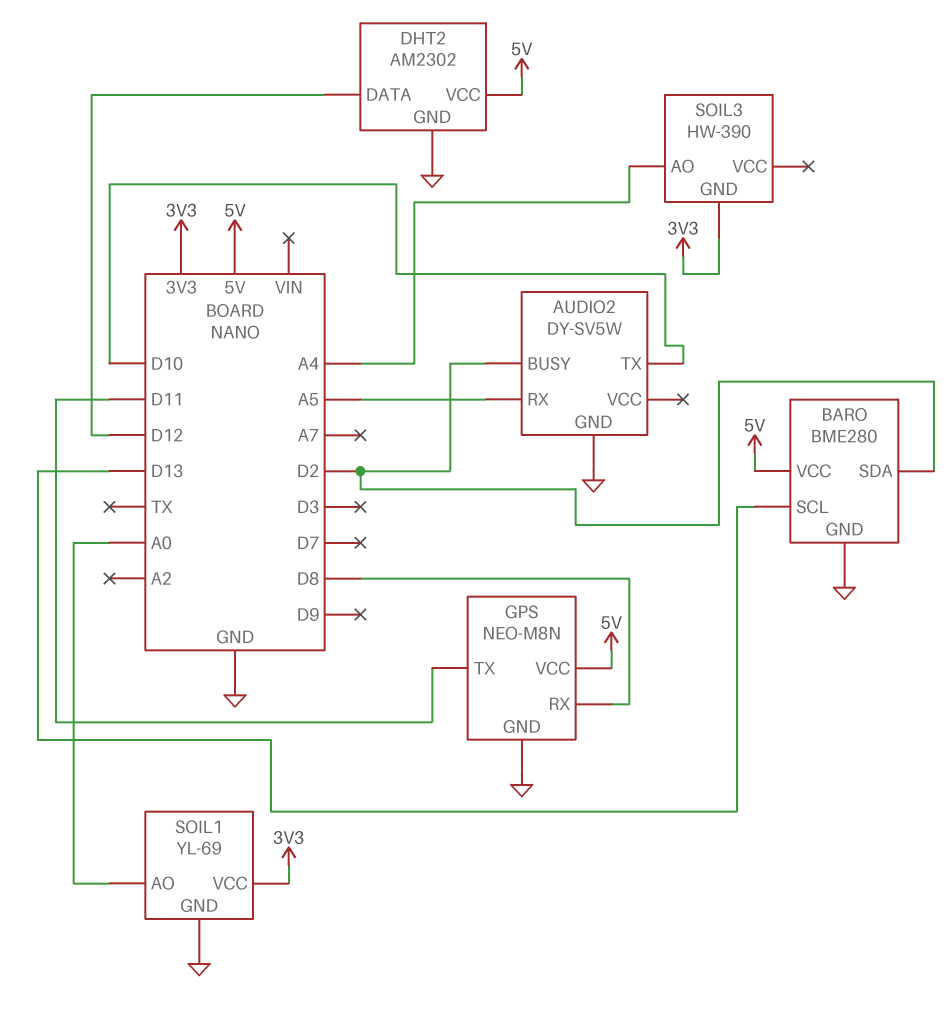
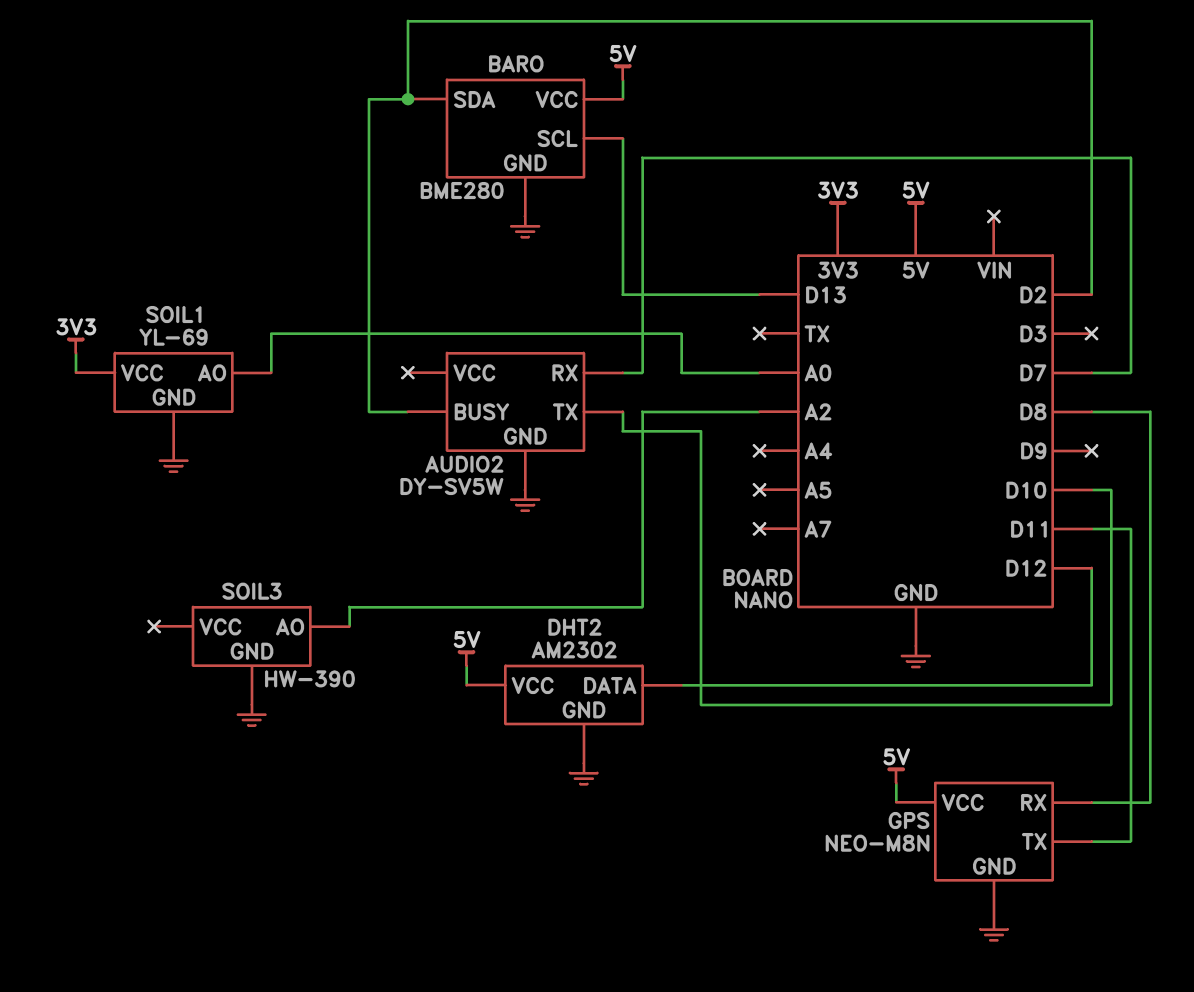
AUDIO2 pin RX: A5 -> D7
SOIL3 pin AO: A4 -> A2
SOIL3 pin GND: 3V3 -> GND

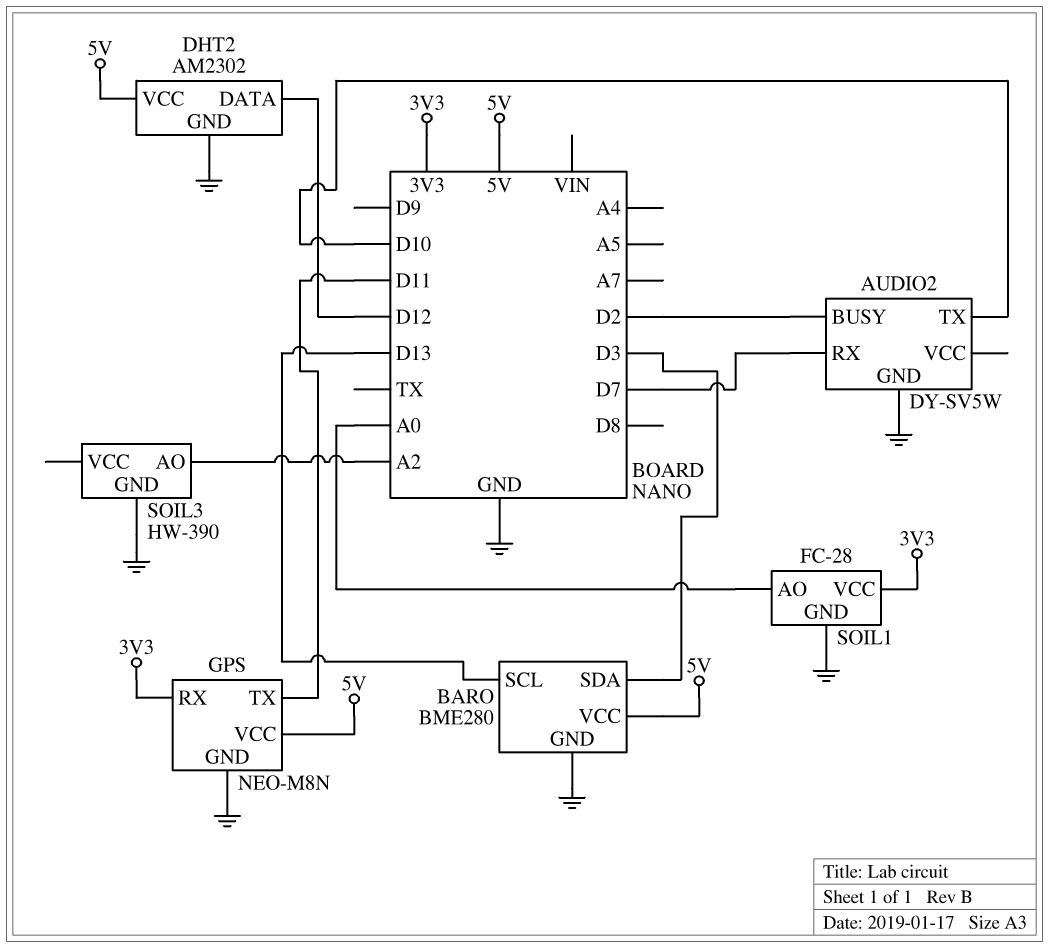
BARO pin SDA: D2 -> D3
GPS pin RX: D8 -> 3V3
SOIL1: YL-69 -> FC-28

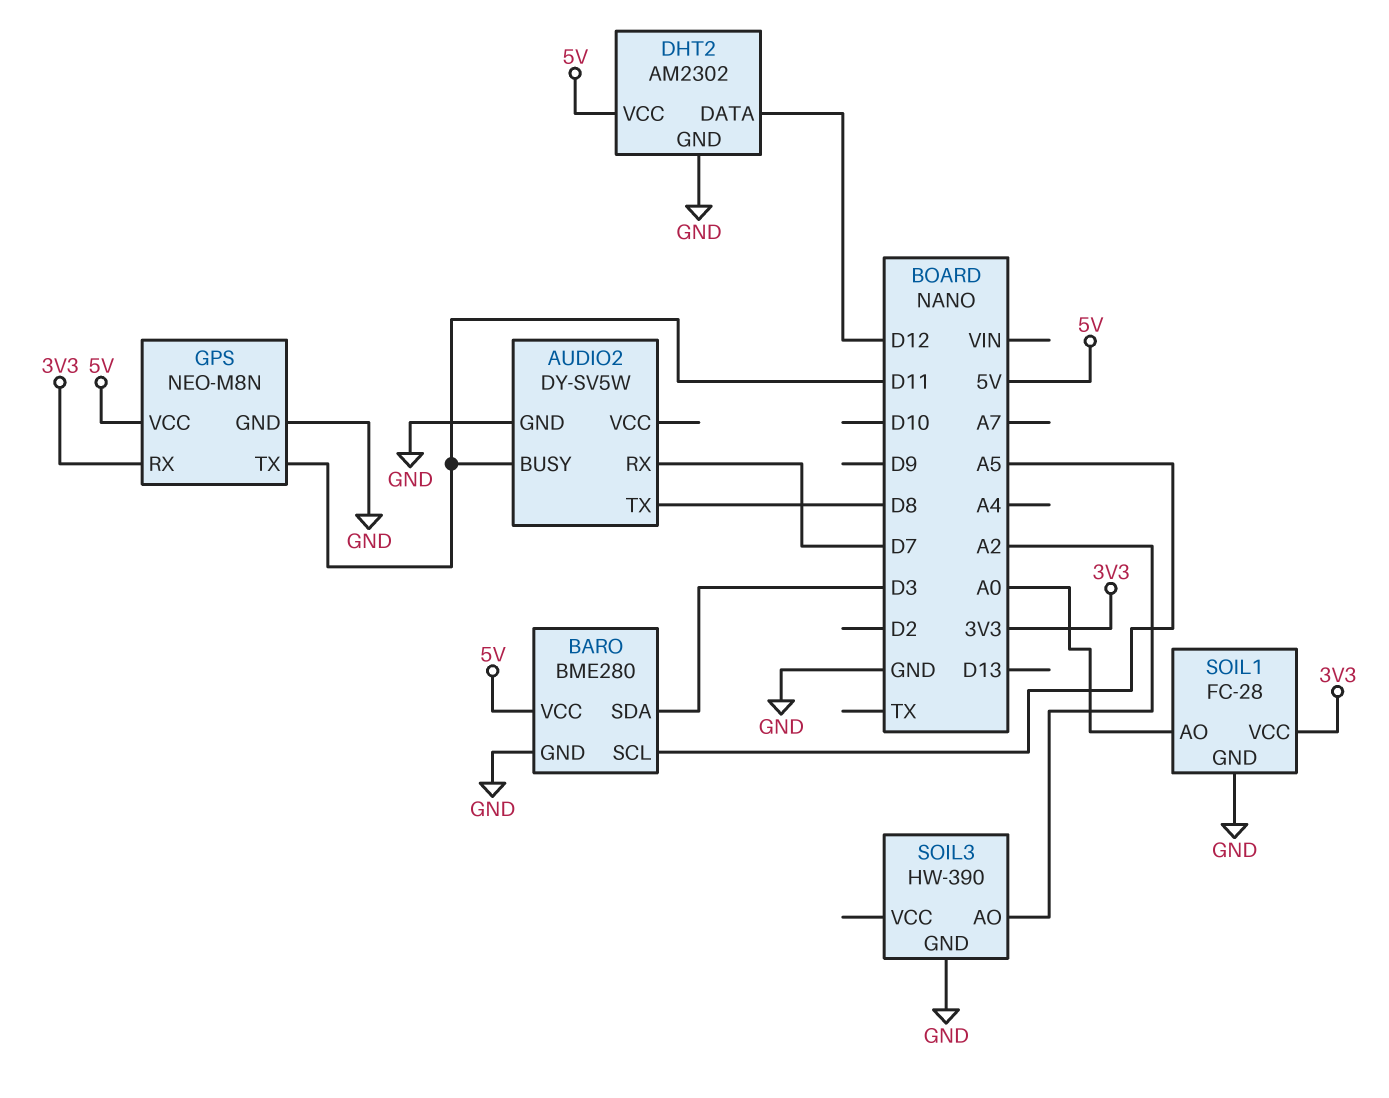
AUDIO2 pin BUSY: D2 -> D11
AUDIO2 pin TX: D10 -> D8
BARO pin SCL: D13 -> A5

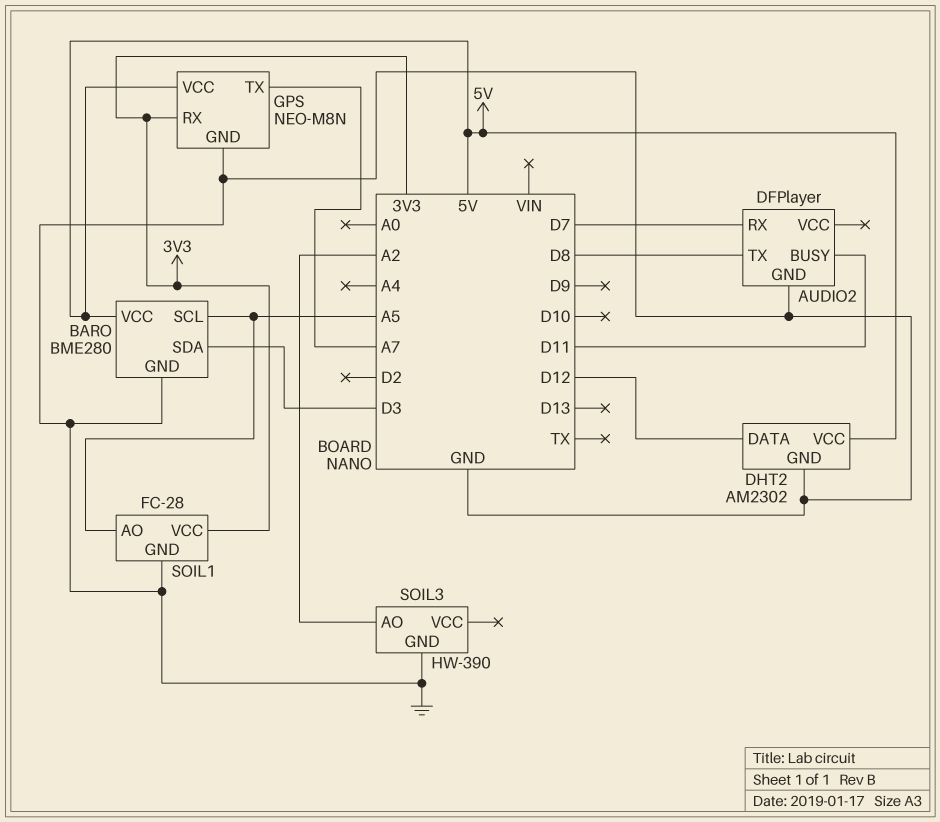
AUDIO2: DY-SV5W -> DFPlayer
GPS pin TX: D11 -> A7
SOIL1 pin AO: A0 -> A5

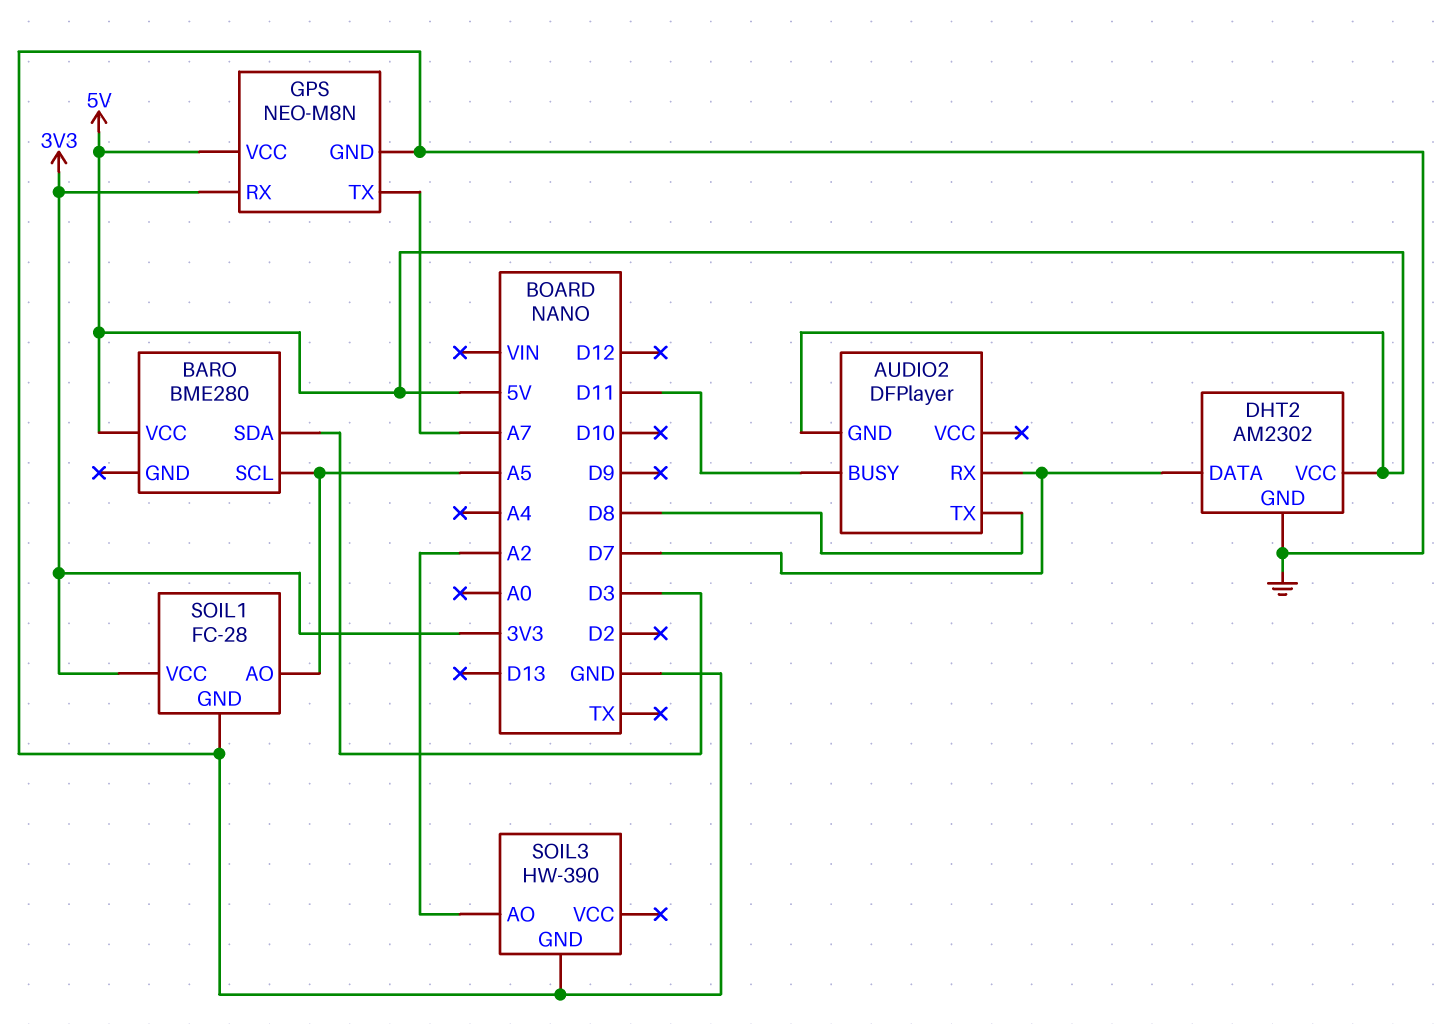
AUDIO2 pin GND: GND -> 5V
BARO pin GND: GND -> none
DHT2 pin DATA: D12 -> D7

